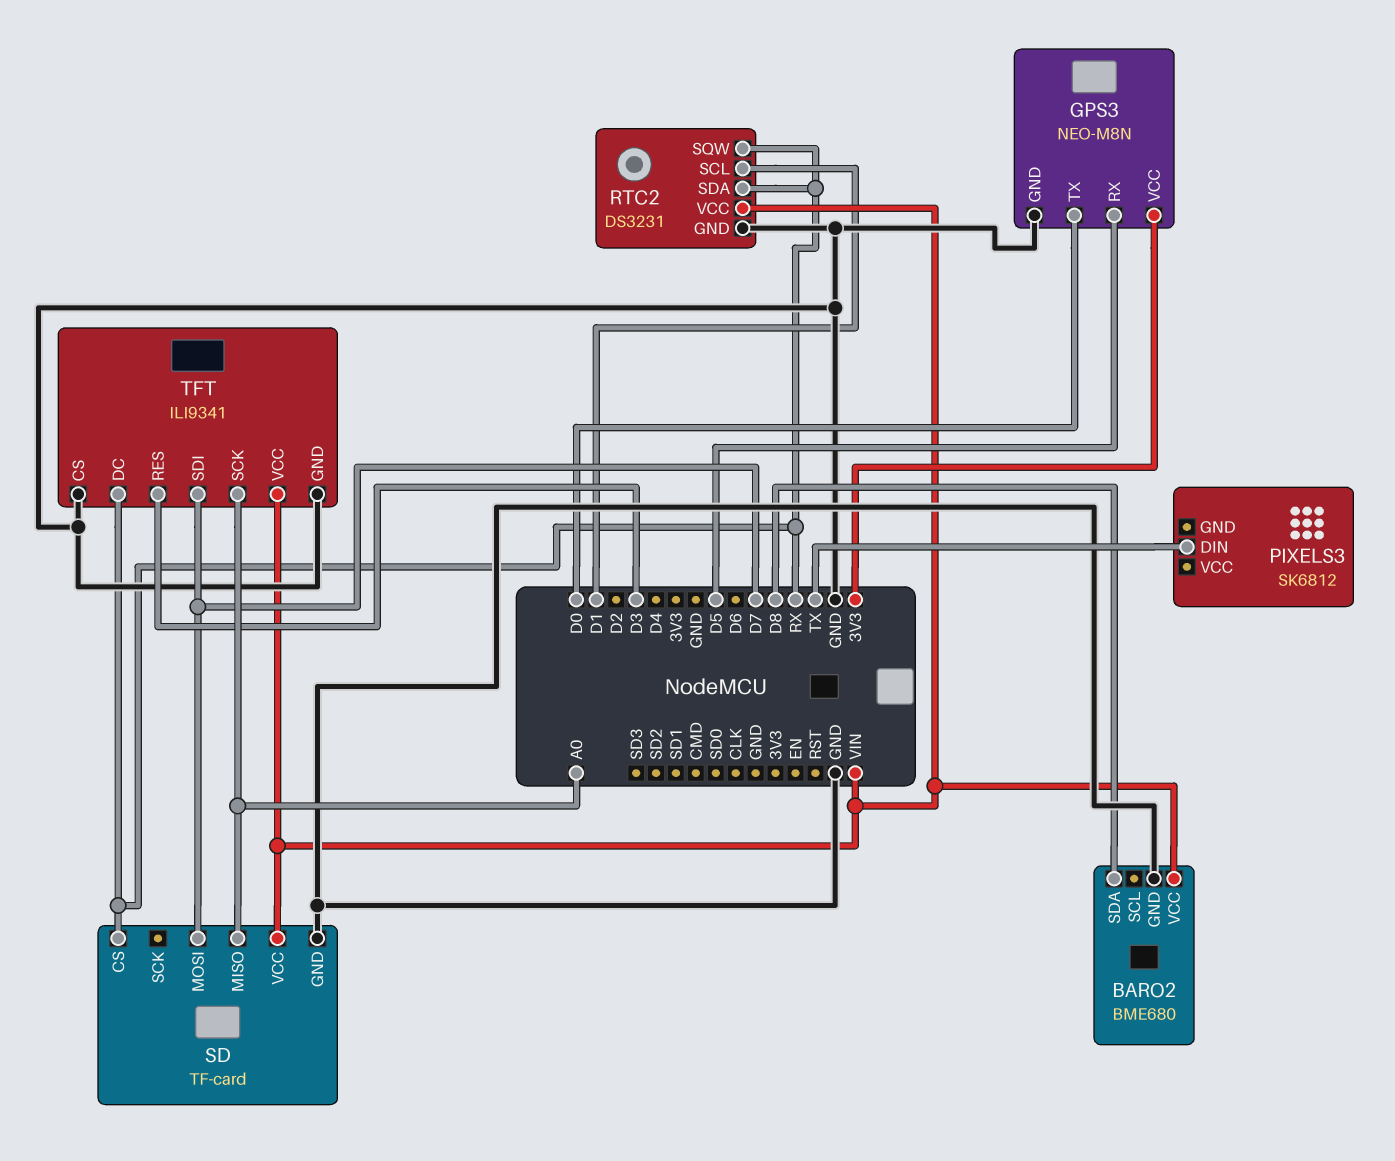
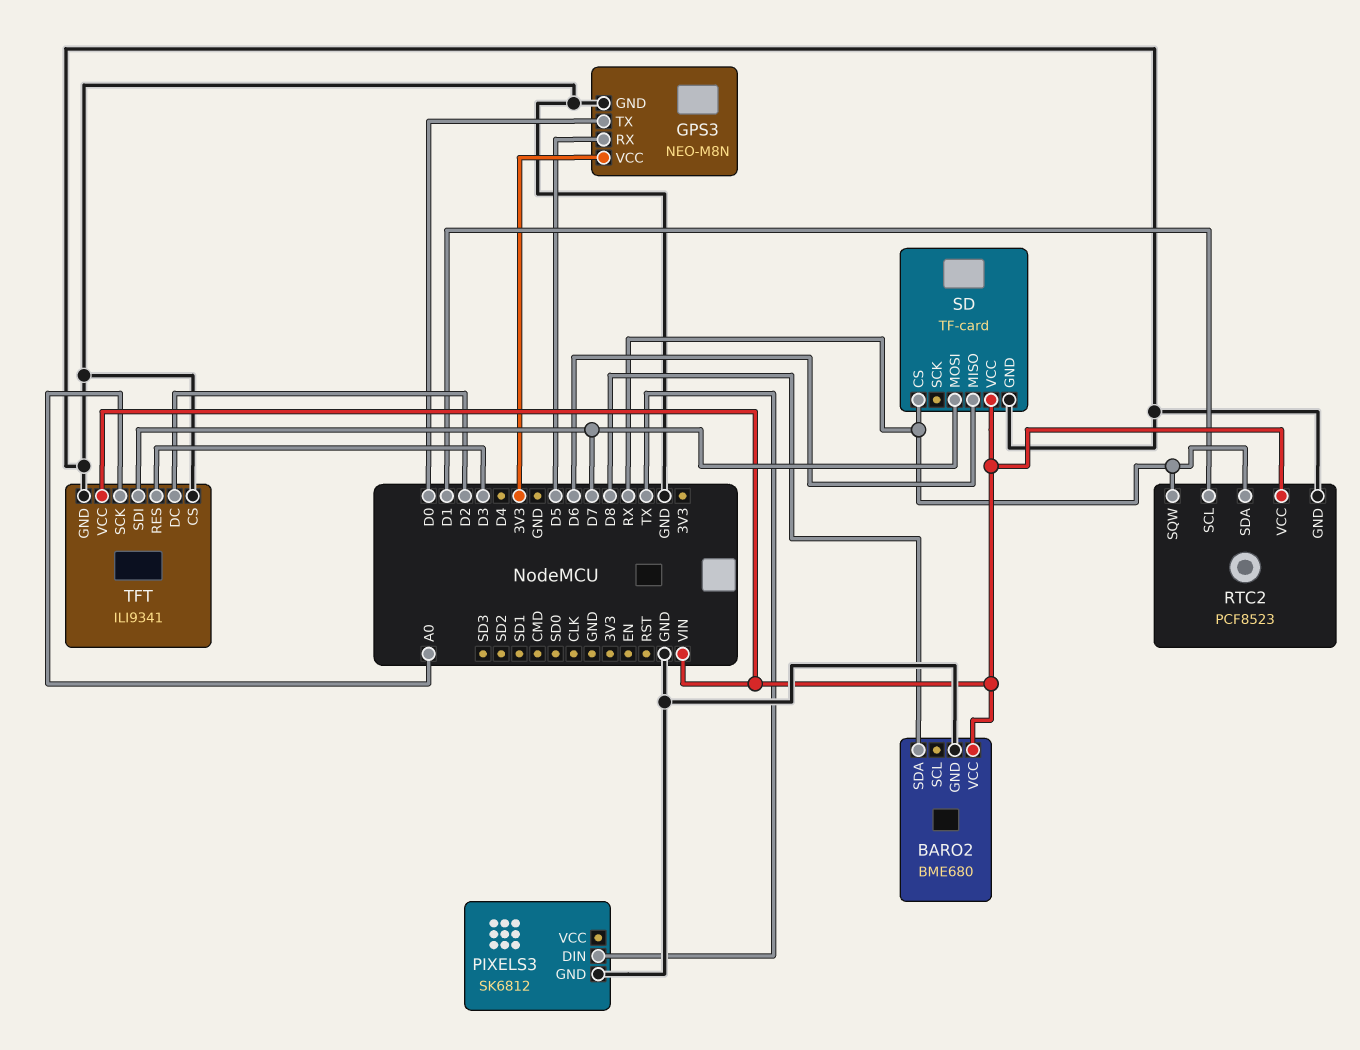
PIXELS3 pin GND: none -> GND
RTC2: DS3231 -> PCF8523
SD pin MISO: A0 -> D6
TFT pin DC: RX -> D2

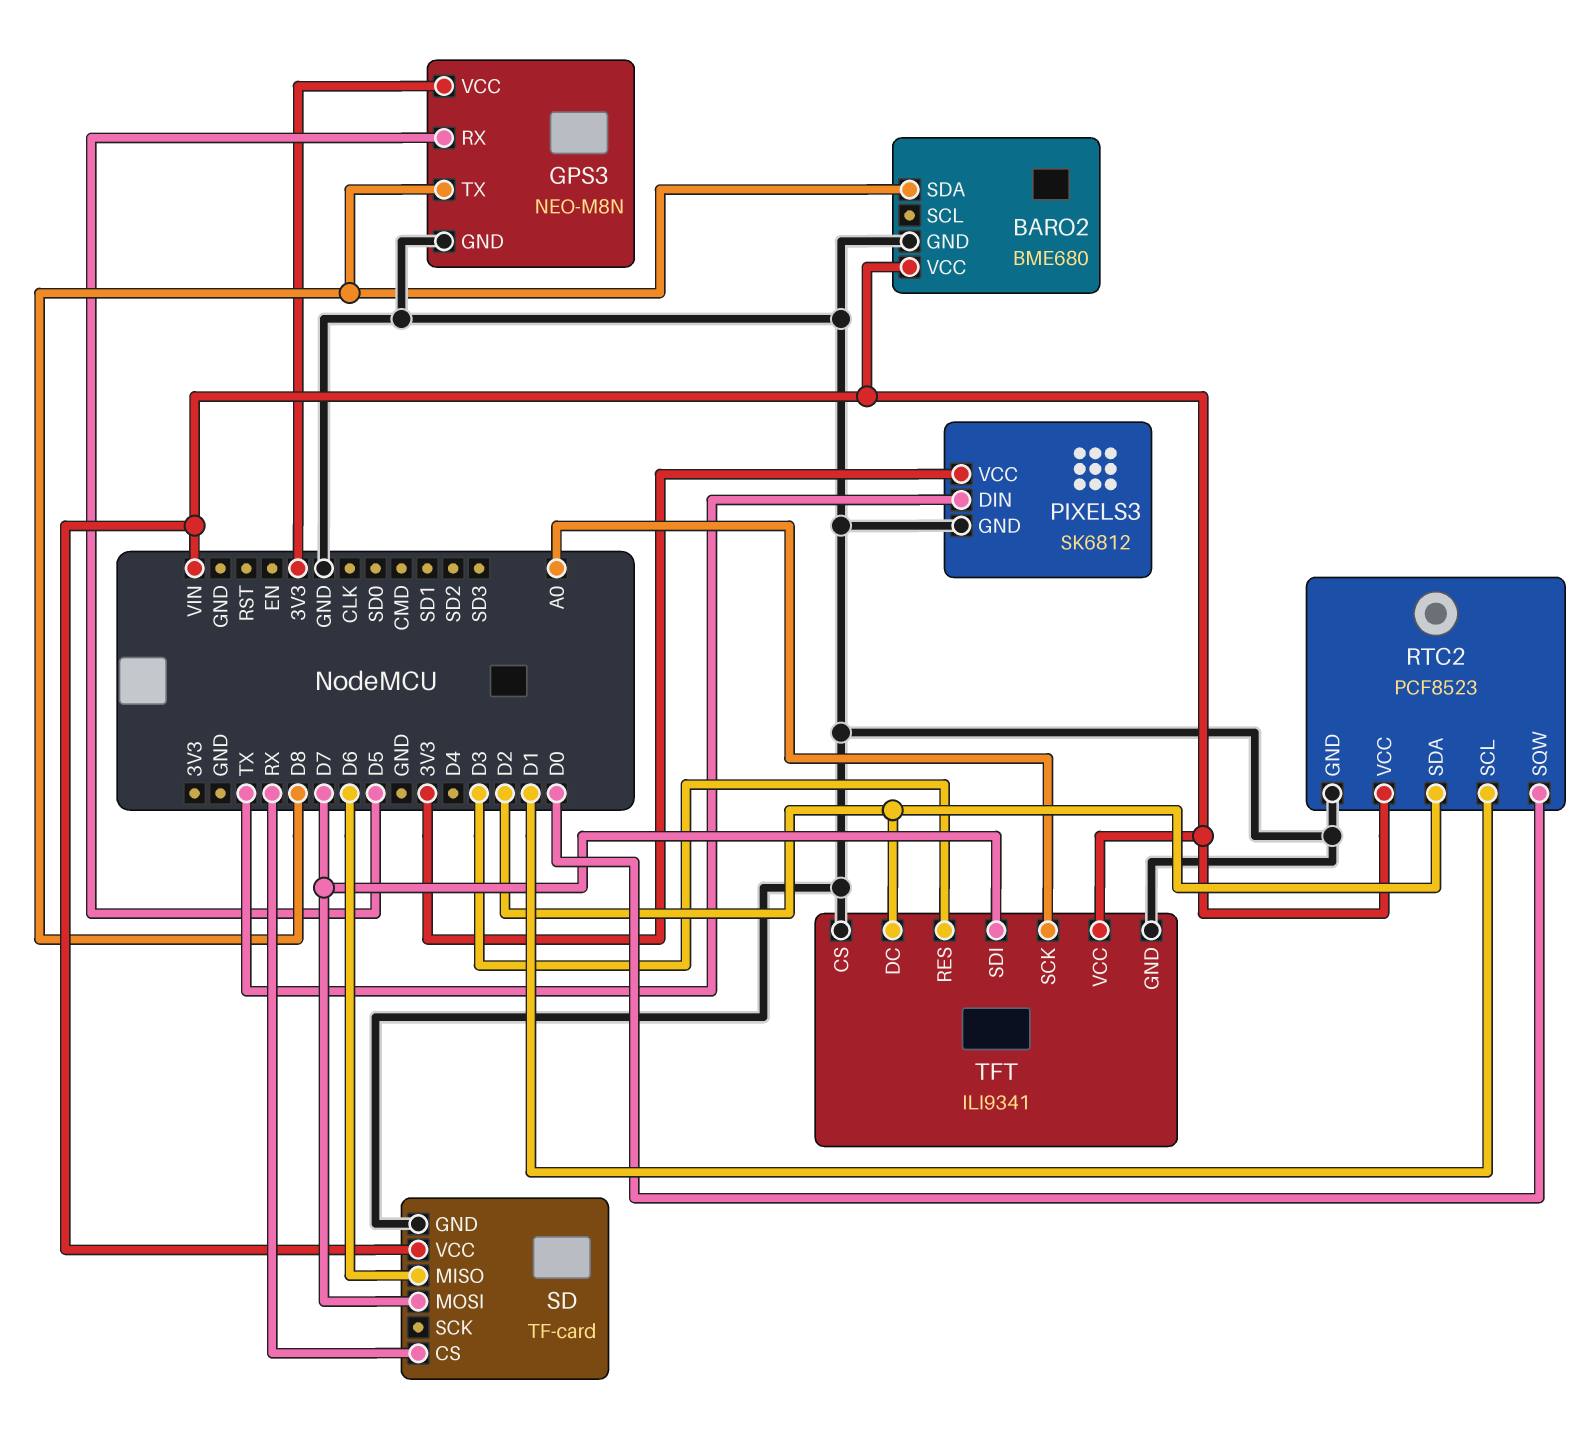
GPS3 pin TX: D0 -> D8
PIXELS3 pin VCC: none -> 3V3
RTC2 pin SDA: RX -> D2
RTC2 pin SQW: RX -> D0

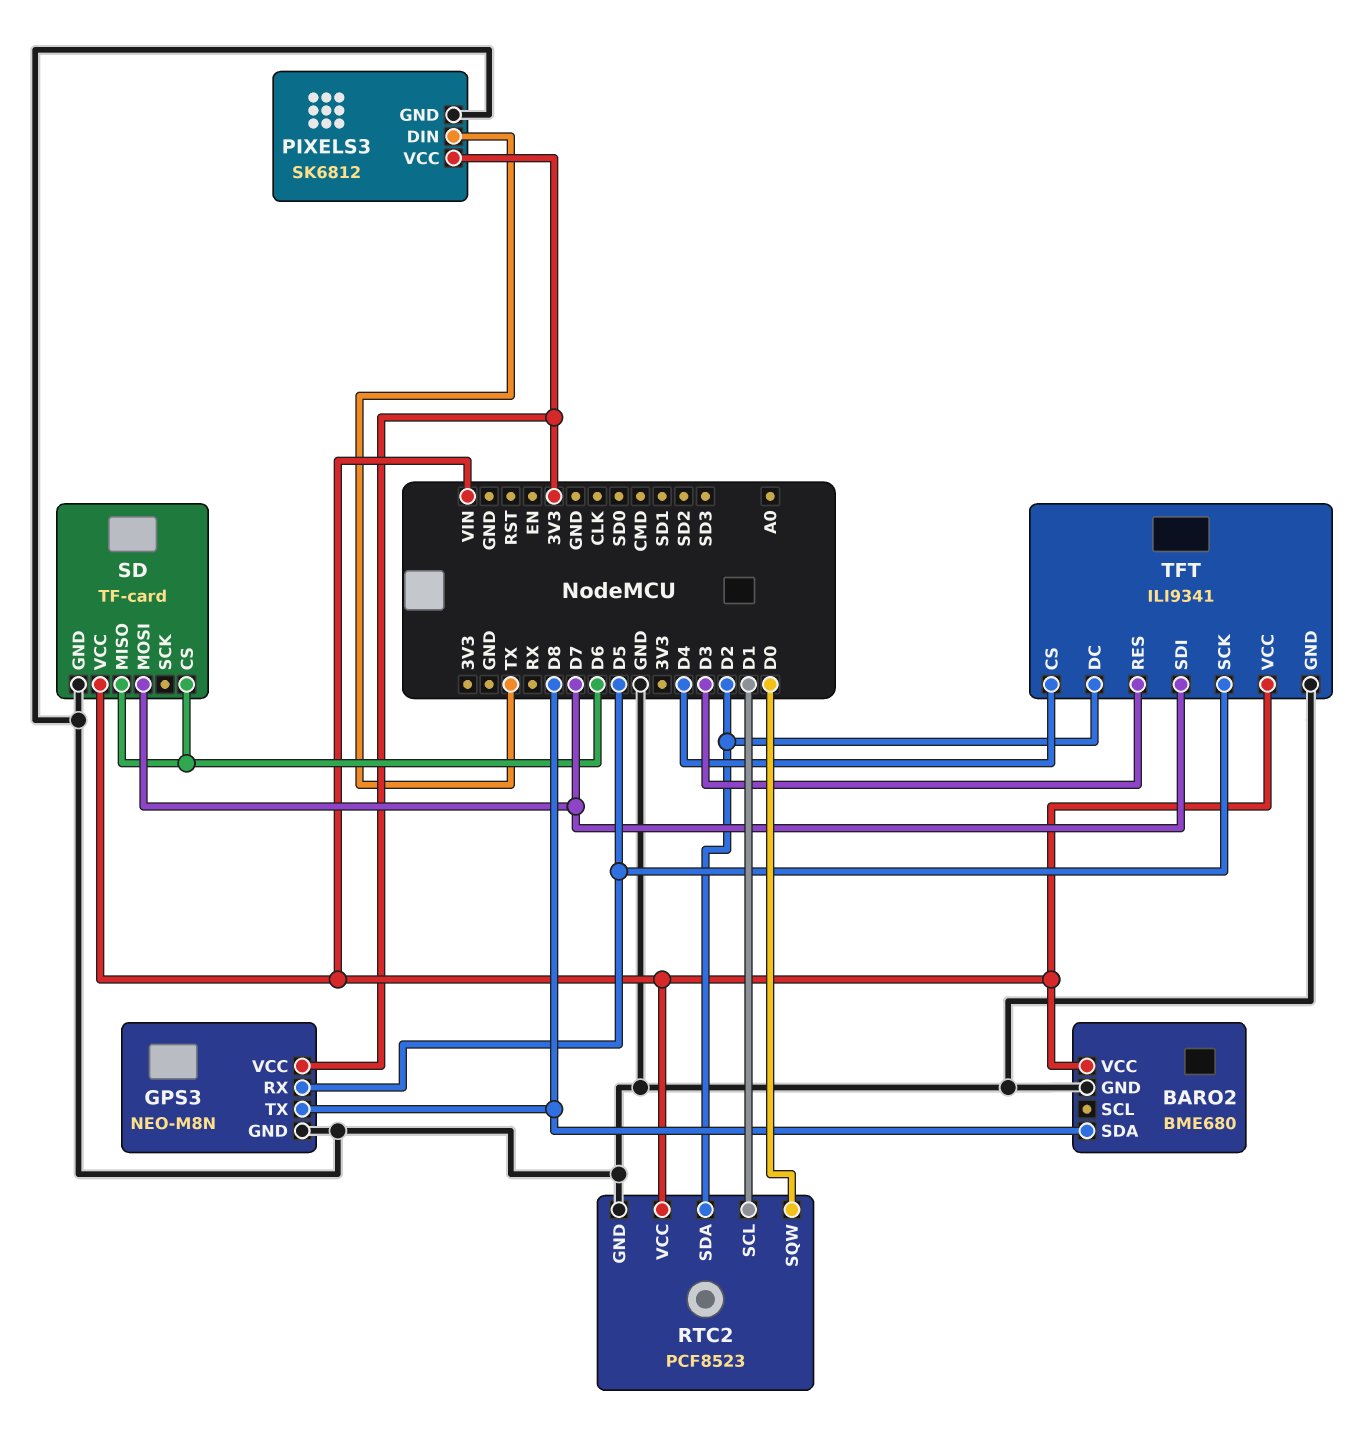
SD pin CS: RX -> D6
TFT pin CS: GND -> D4
TFT pin SCK: A0 -> D5

